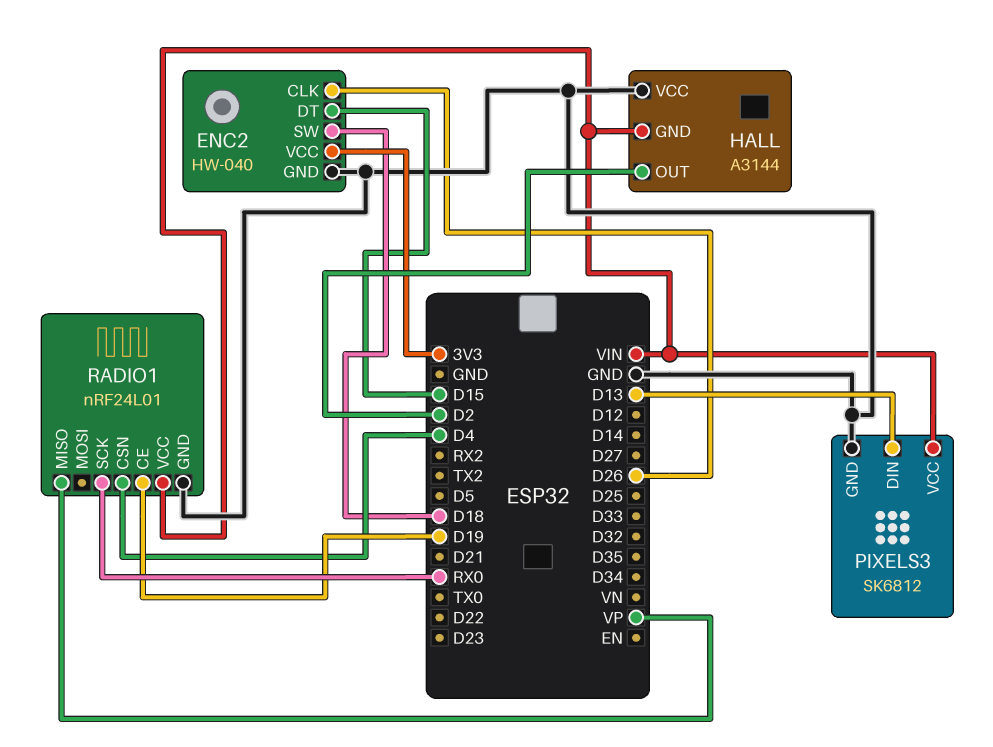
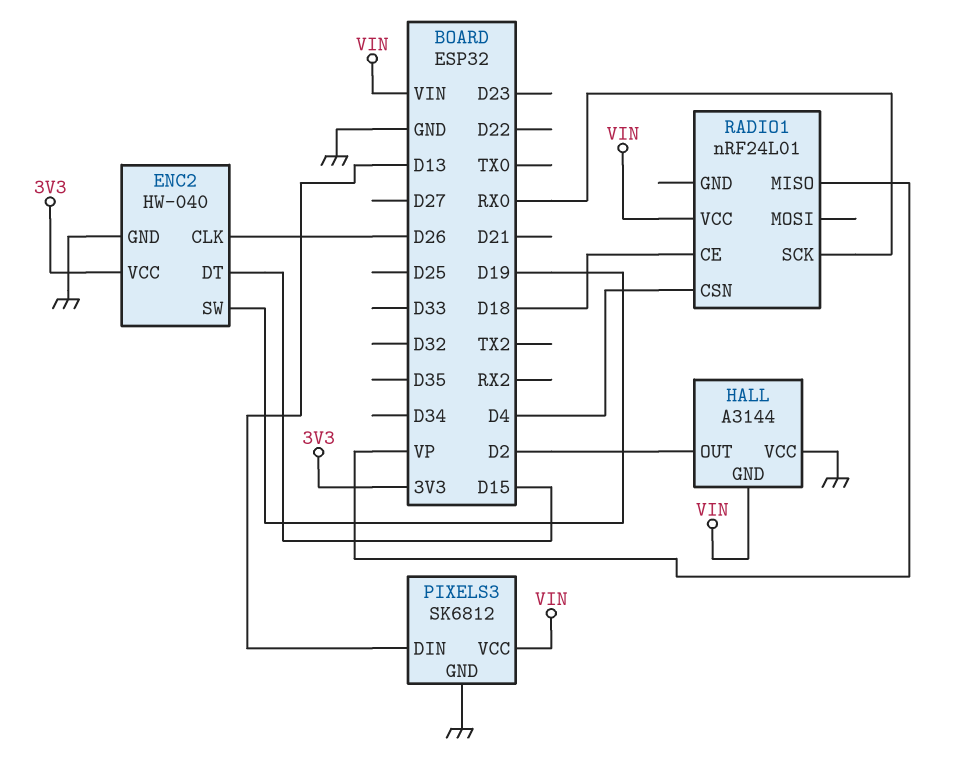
ENC2 pin SW: D18 -> D19
RADIO1 pin CE: D19 -> D18
RADIO1 pin GND: GND -> none

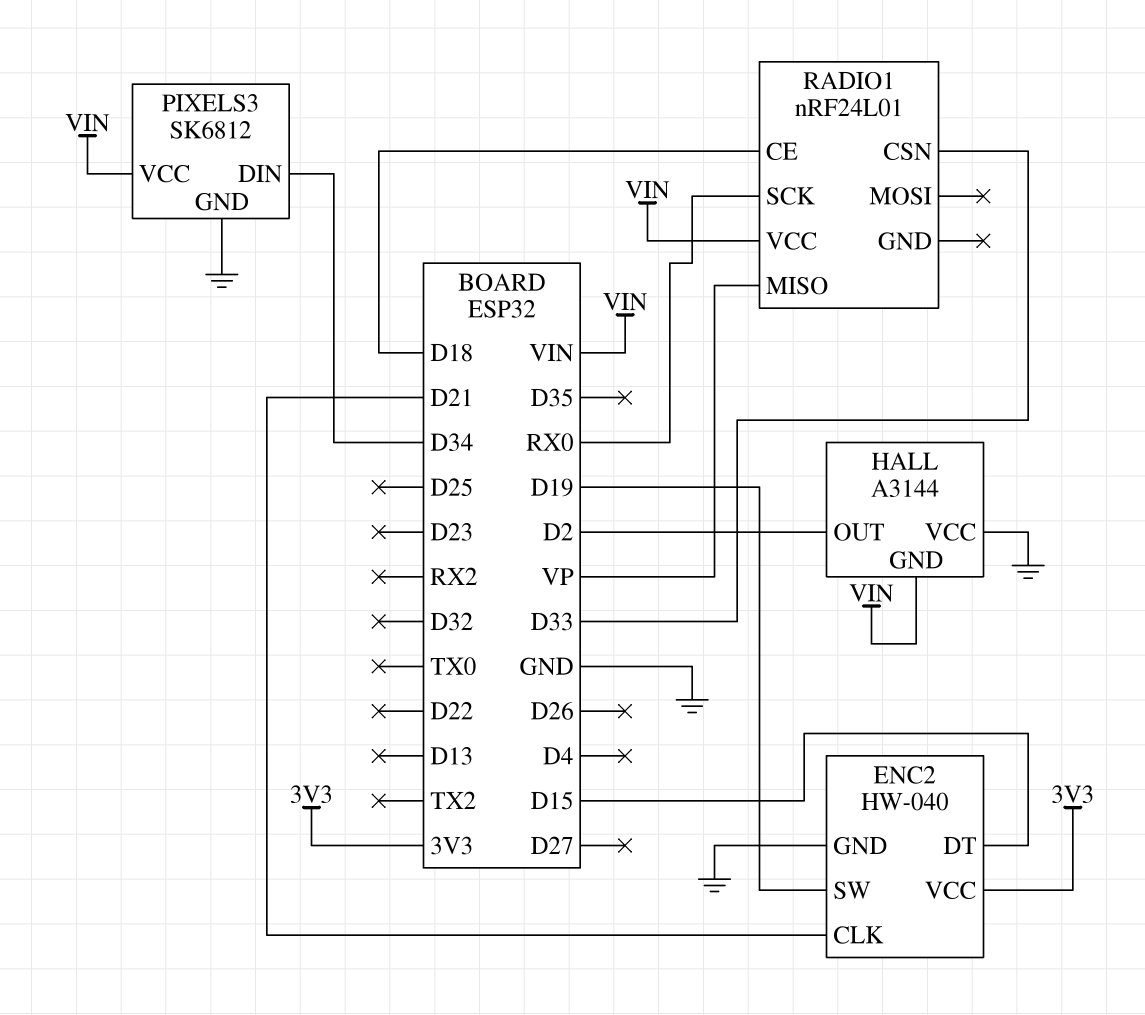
ENC2 pin CLK: D26 -> D21
PIXELS3 pin DIN: D13 -> D34
RADIO1 pin CSN: D4 -> D33

